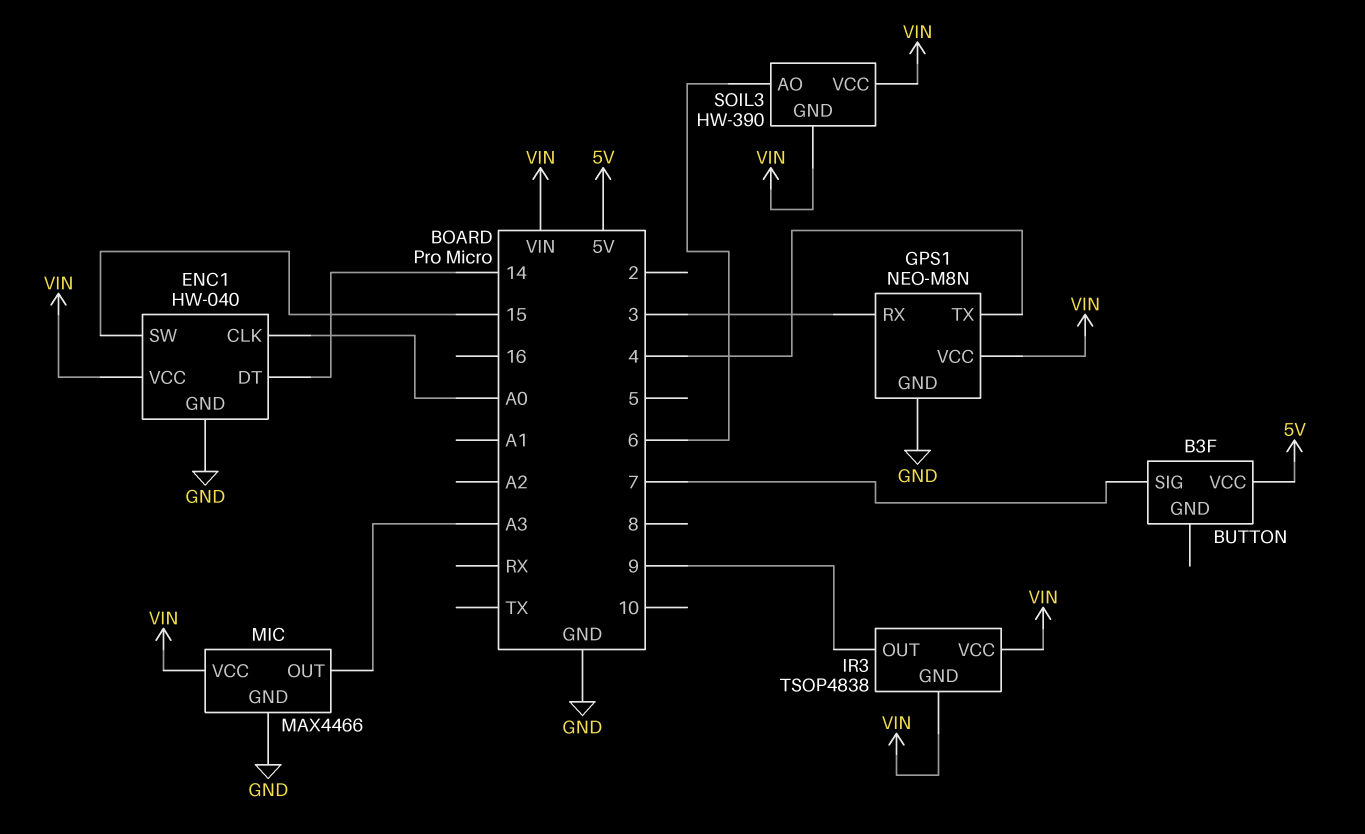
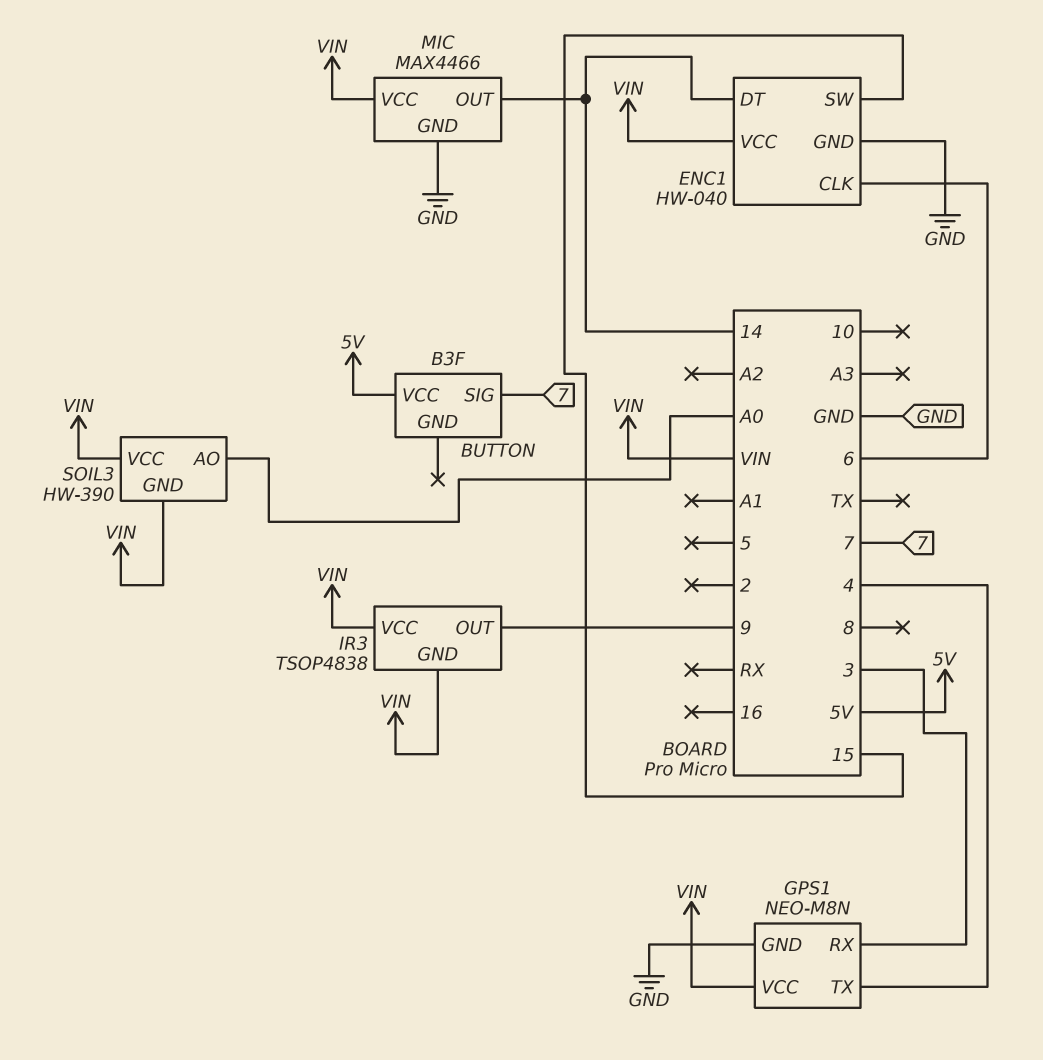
ENC1 pin CLK: A0 -> 6
MIC pin OUT: A3 -> 14
SOIL3 pin AO: 6 -> A0

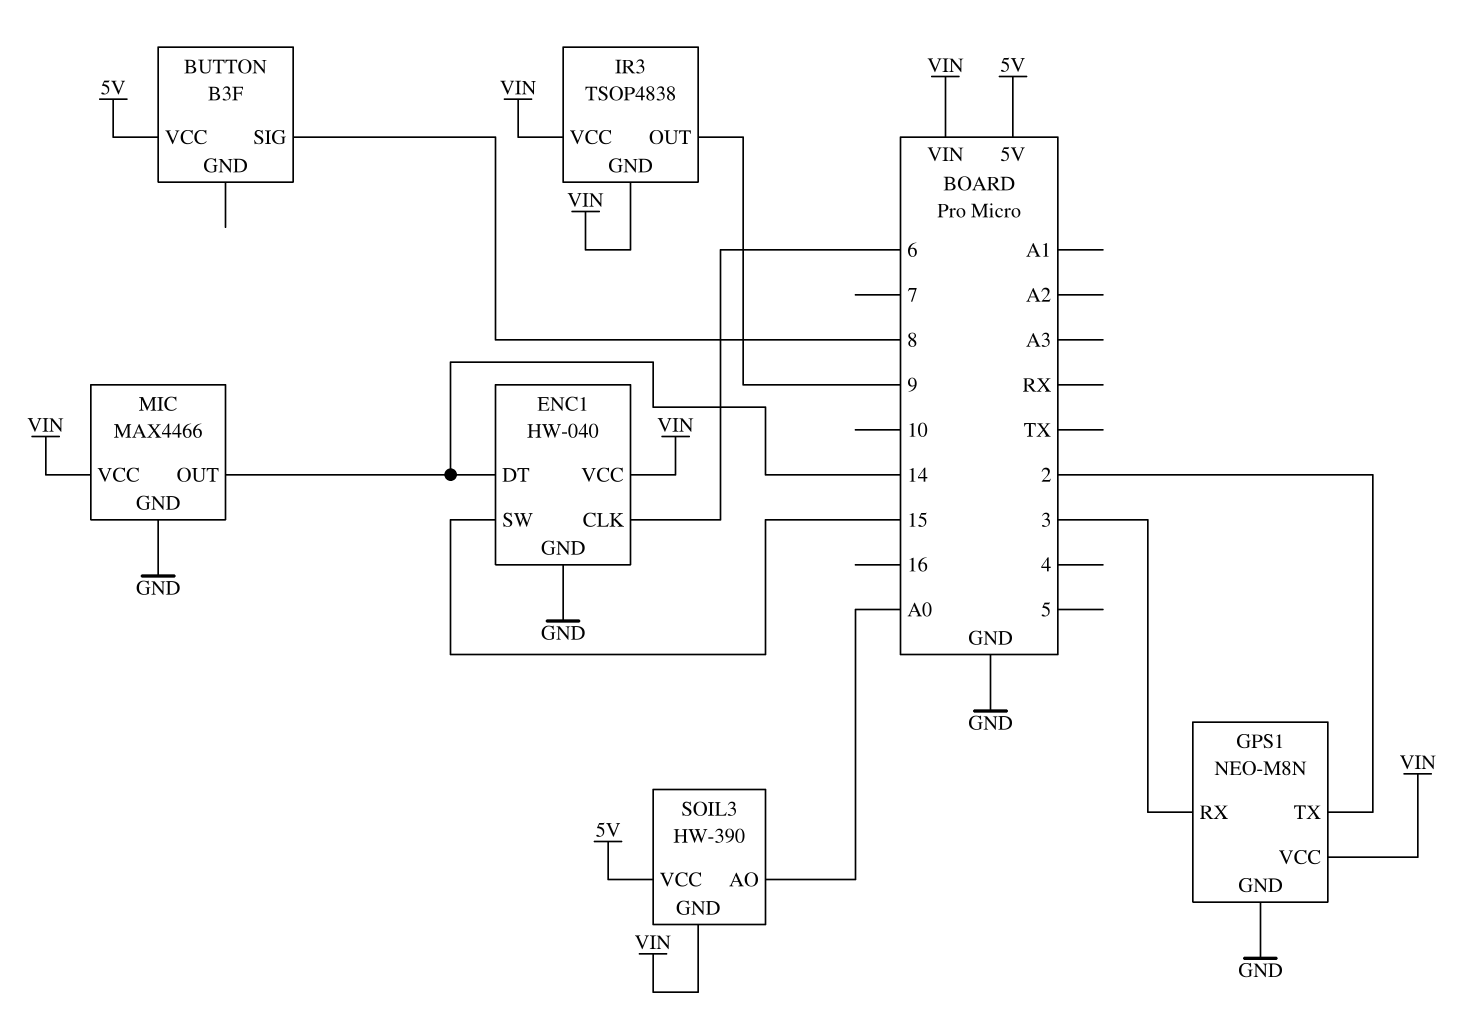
BUTTON pin SIG: 7 -> 8
GPS1 pin TX: 4 -> 2
SOIL3 pin VCC: VIN -> 5V

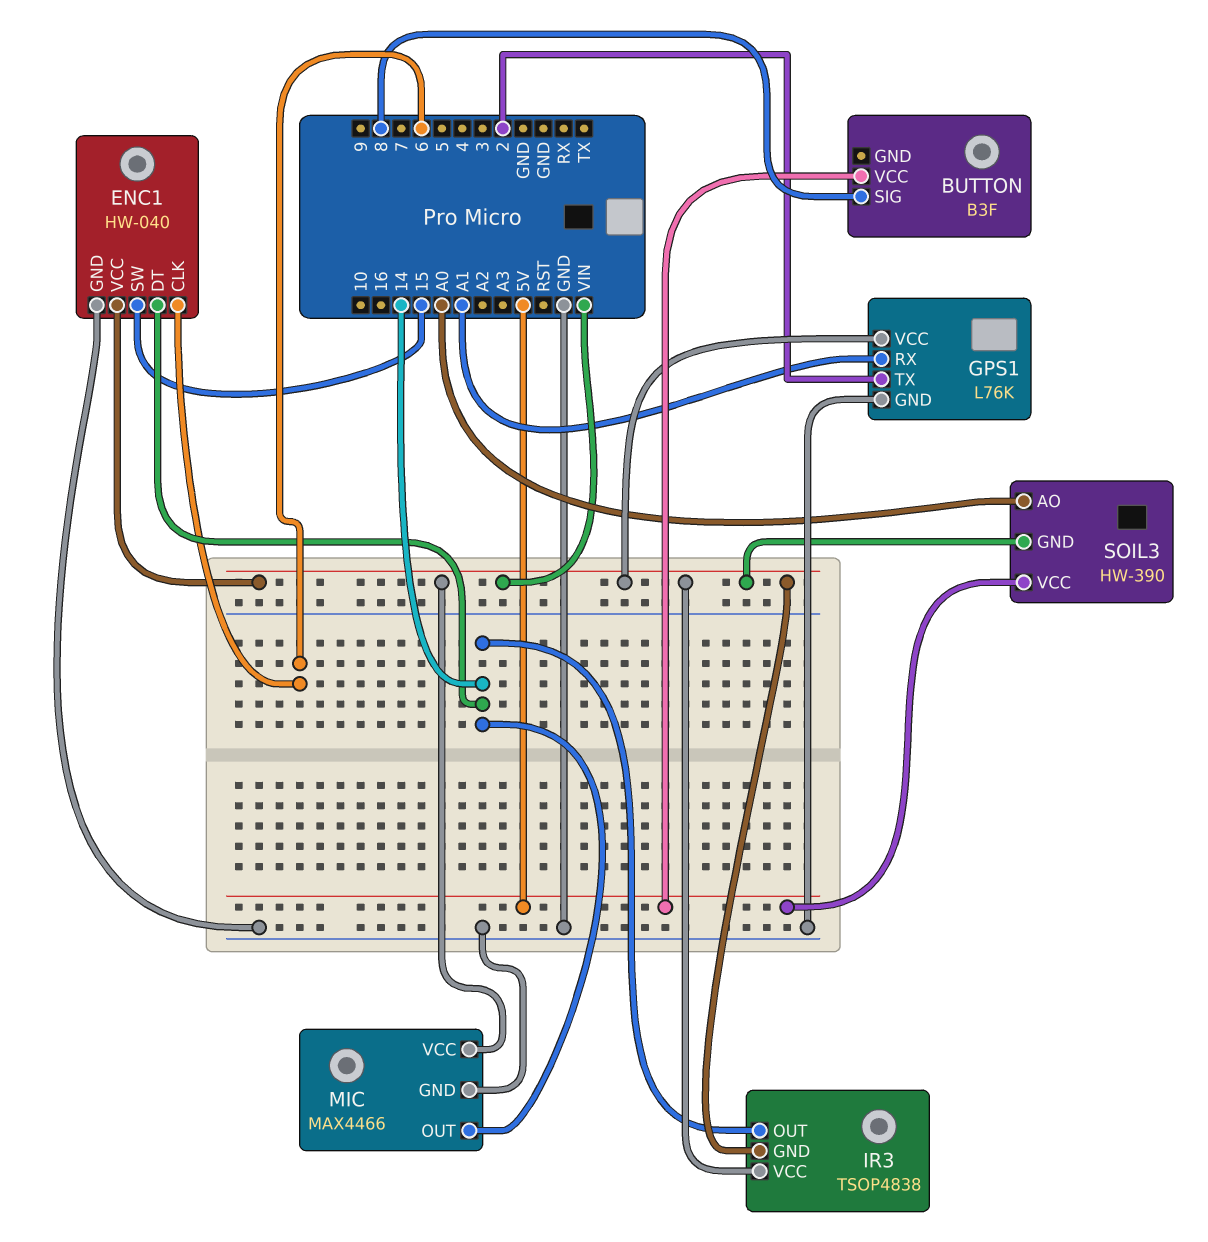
GPS1: NEO-M8N -> L76K
GPS1 pin RX: 3 -> A1
IR3 pin OUT: 9 -> 14

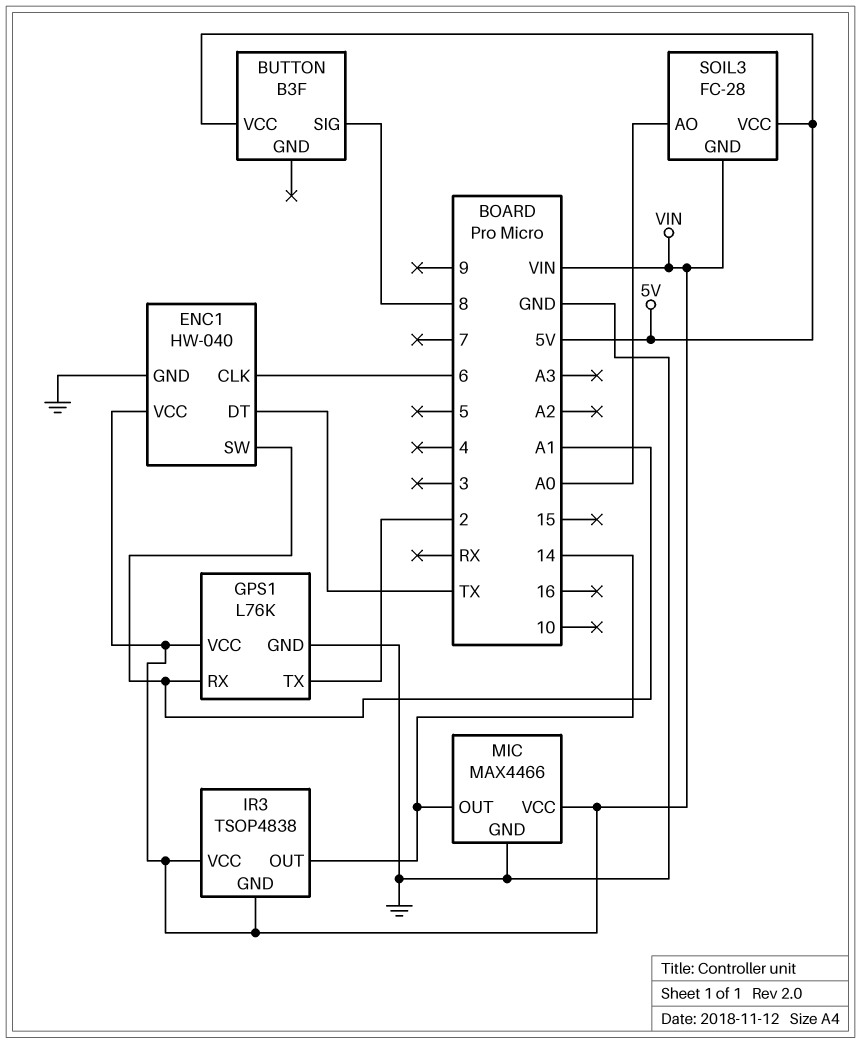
ENC1 pin DT: 14 -> TX
ENC1 pin SW: 15 -> A1
SOIL3: HW-390 -> FC-28

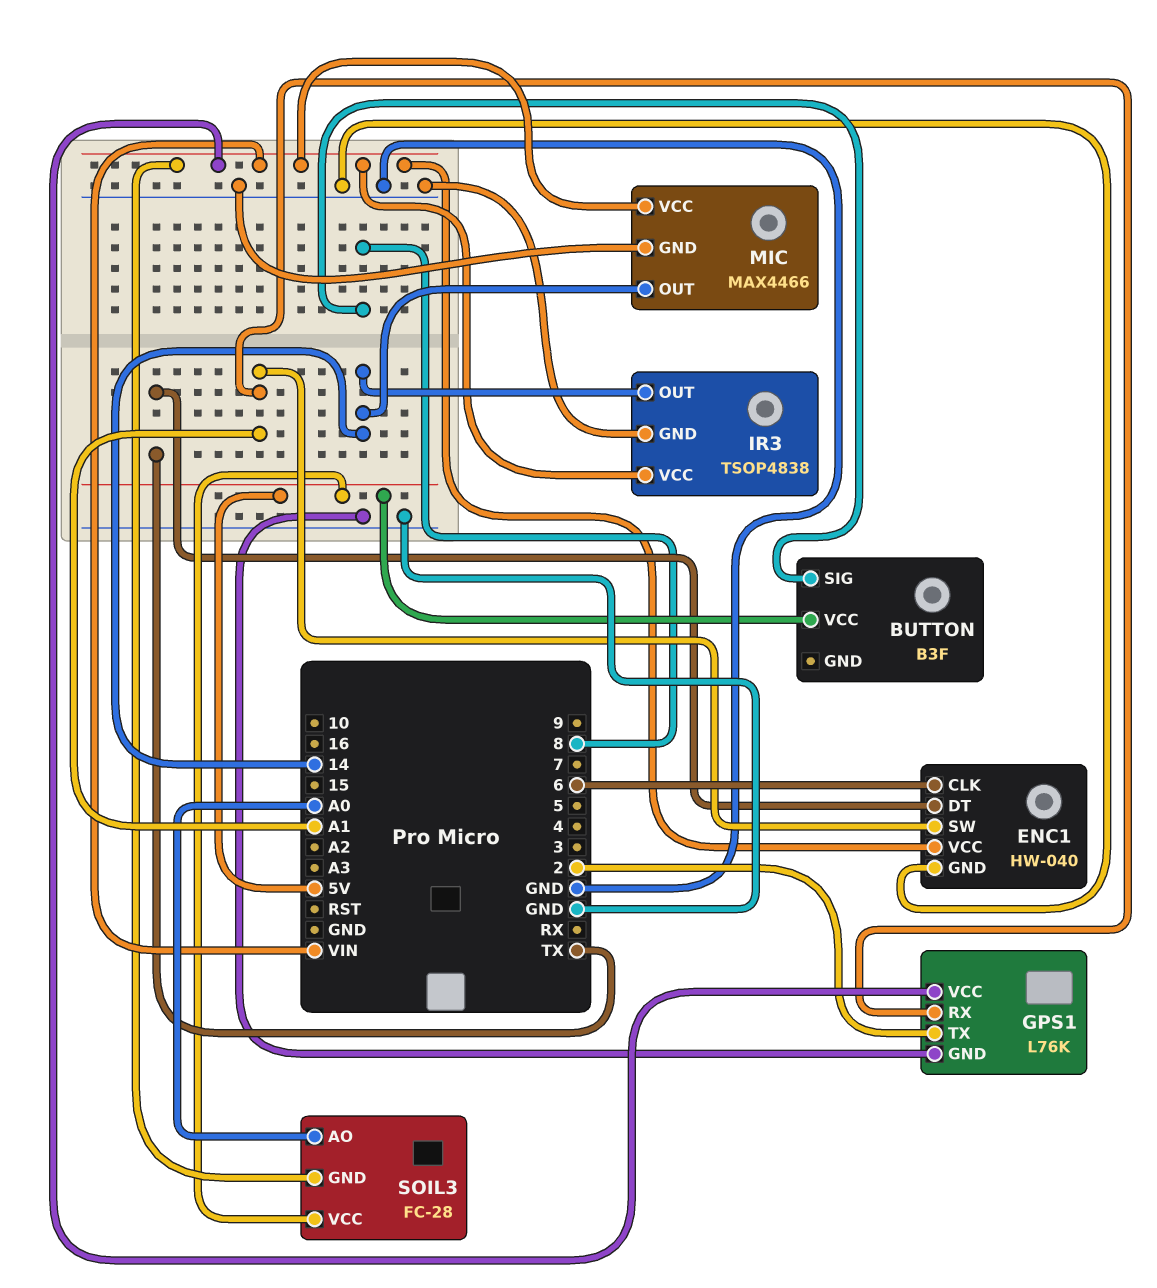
IR3 pin GND: VIN -> GND

